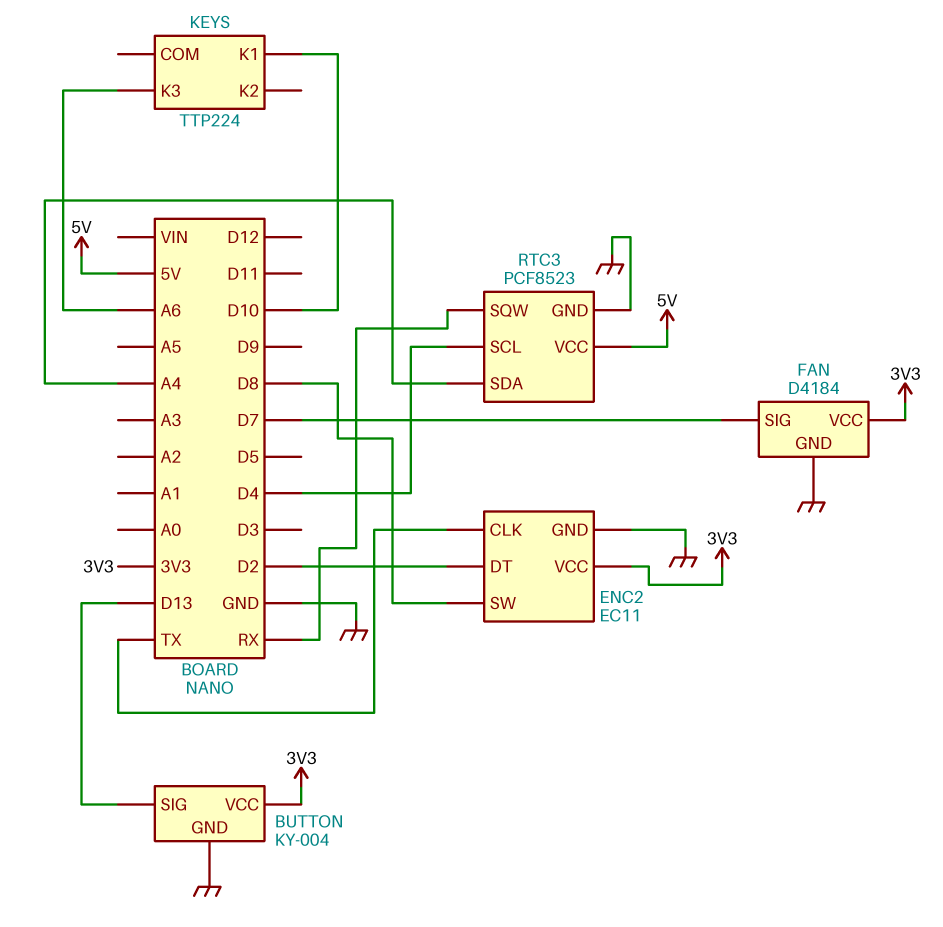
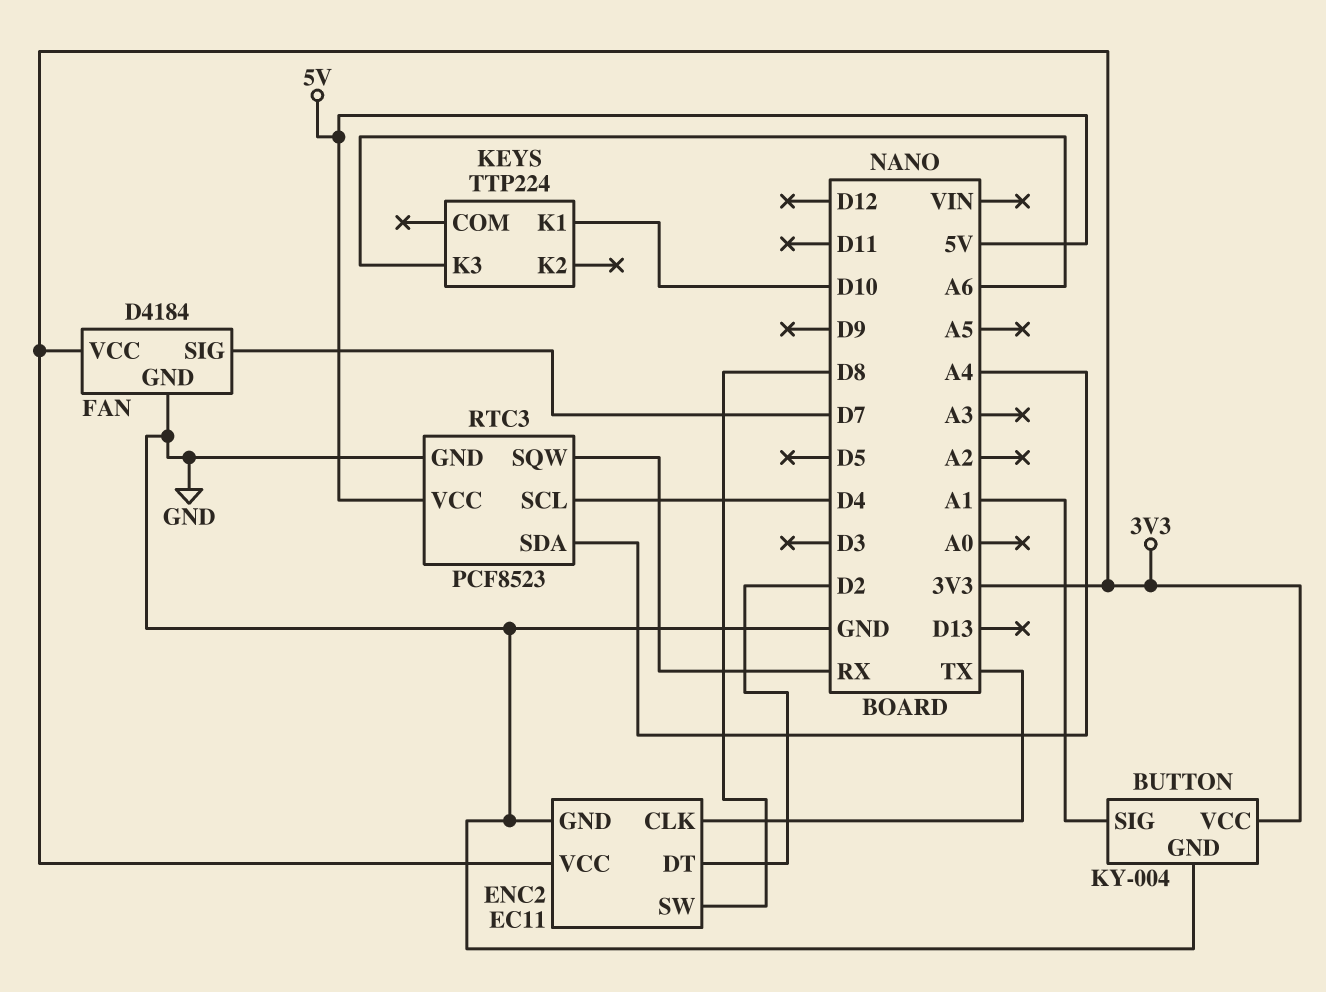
BUTTON pin SIG: D13 -> A1

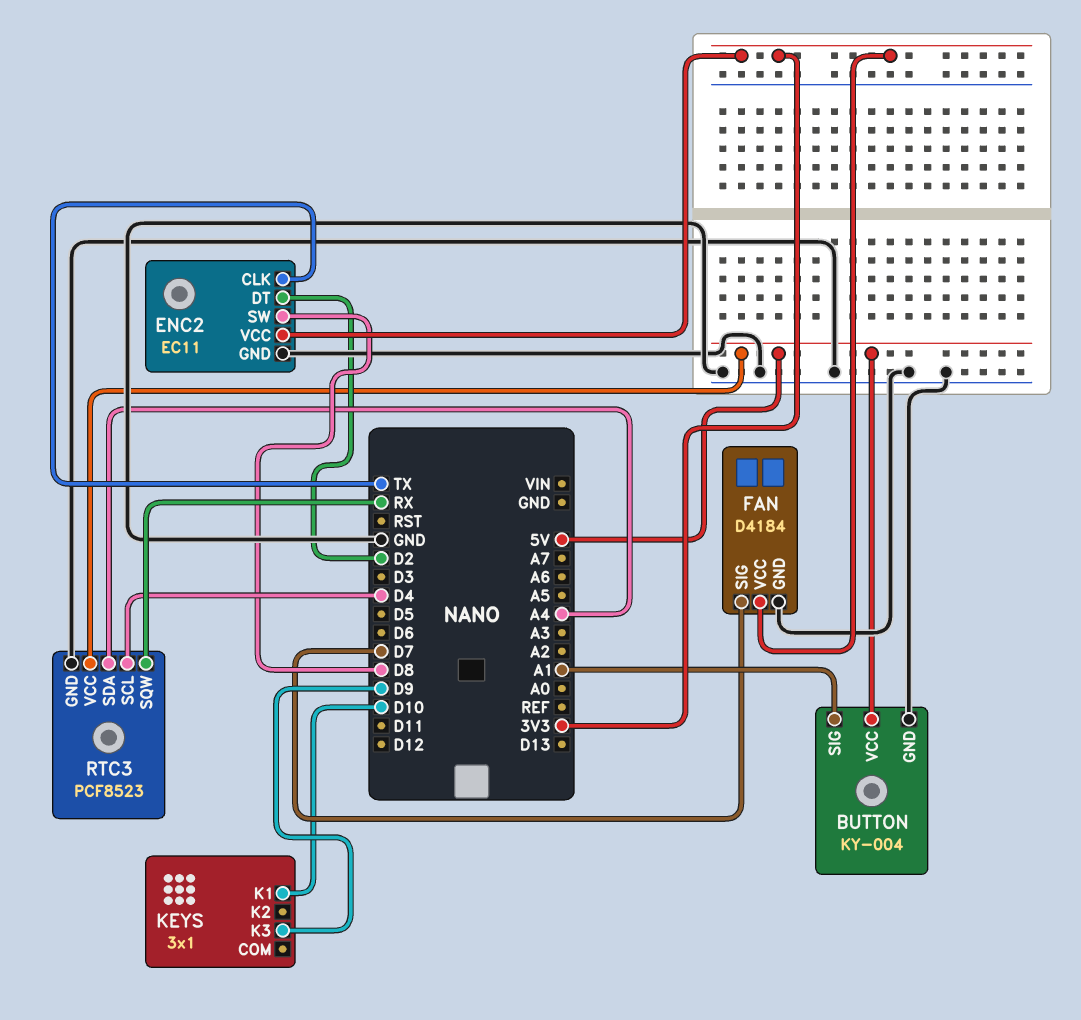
BUTTON pin VCC: 3V3 -> 5V
KEYS: TTP224 -> 3x1
KEYS pin K3: A6 -> D9

